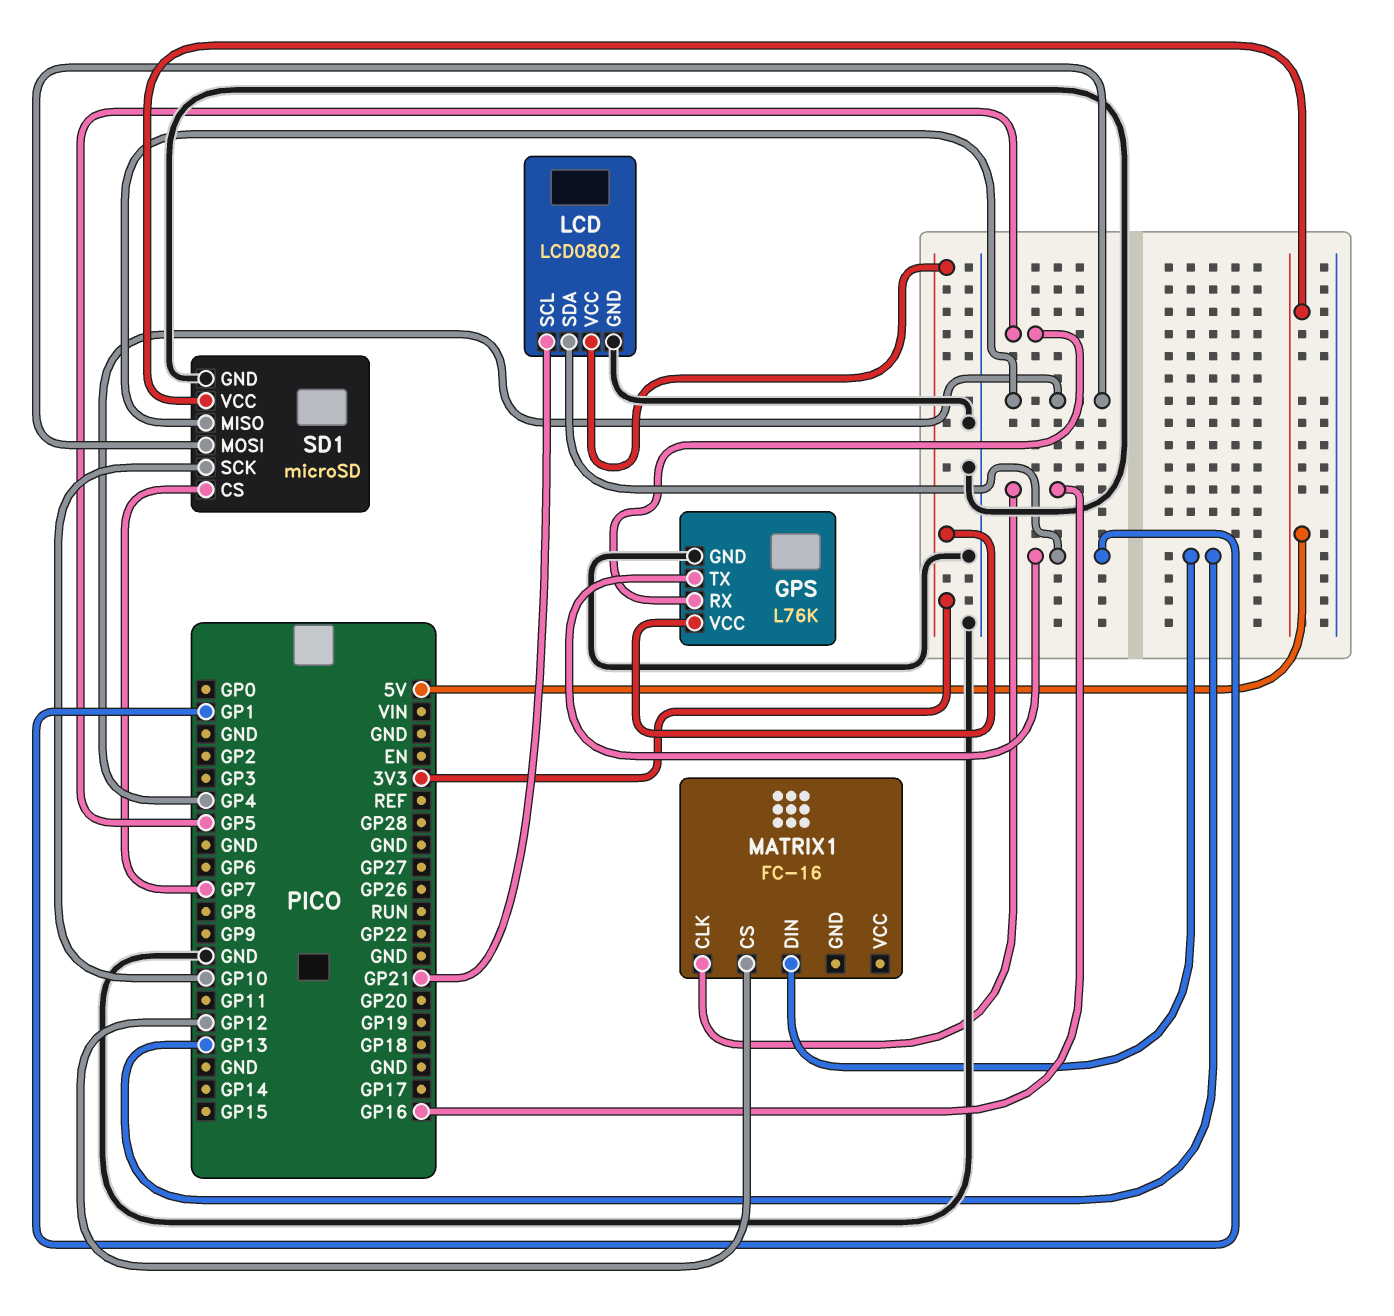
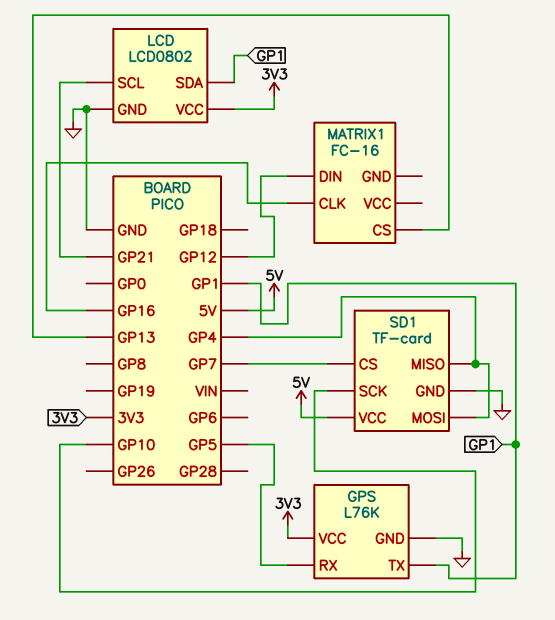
MATRIX1 pin CS: GP12 -> GP13
MATRIX1 pin DIN: GP13 -> GP12
SD1: microSD -> TF-card

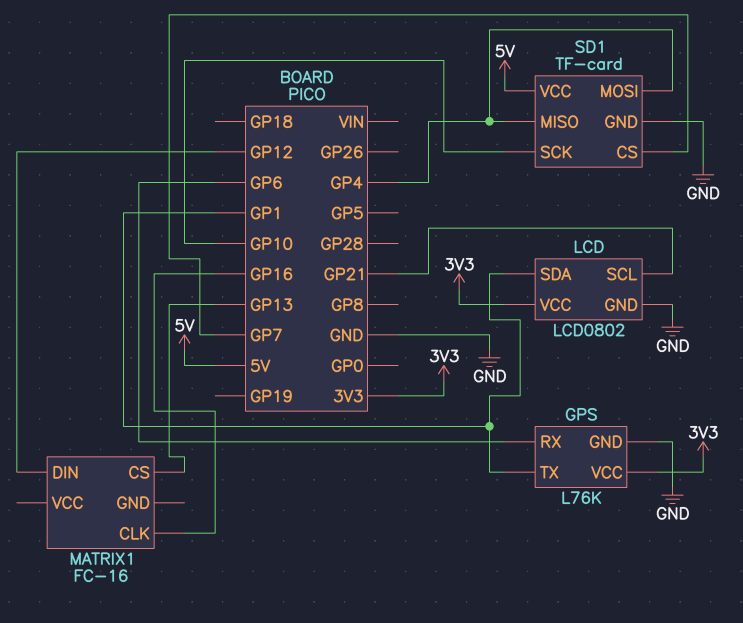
GPS pin RX: GP5 -> GP6

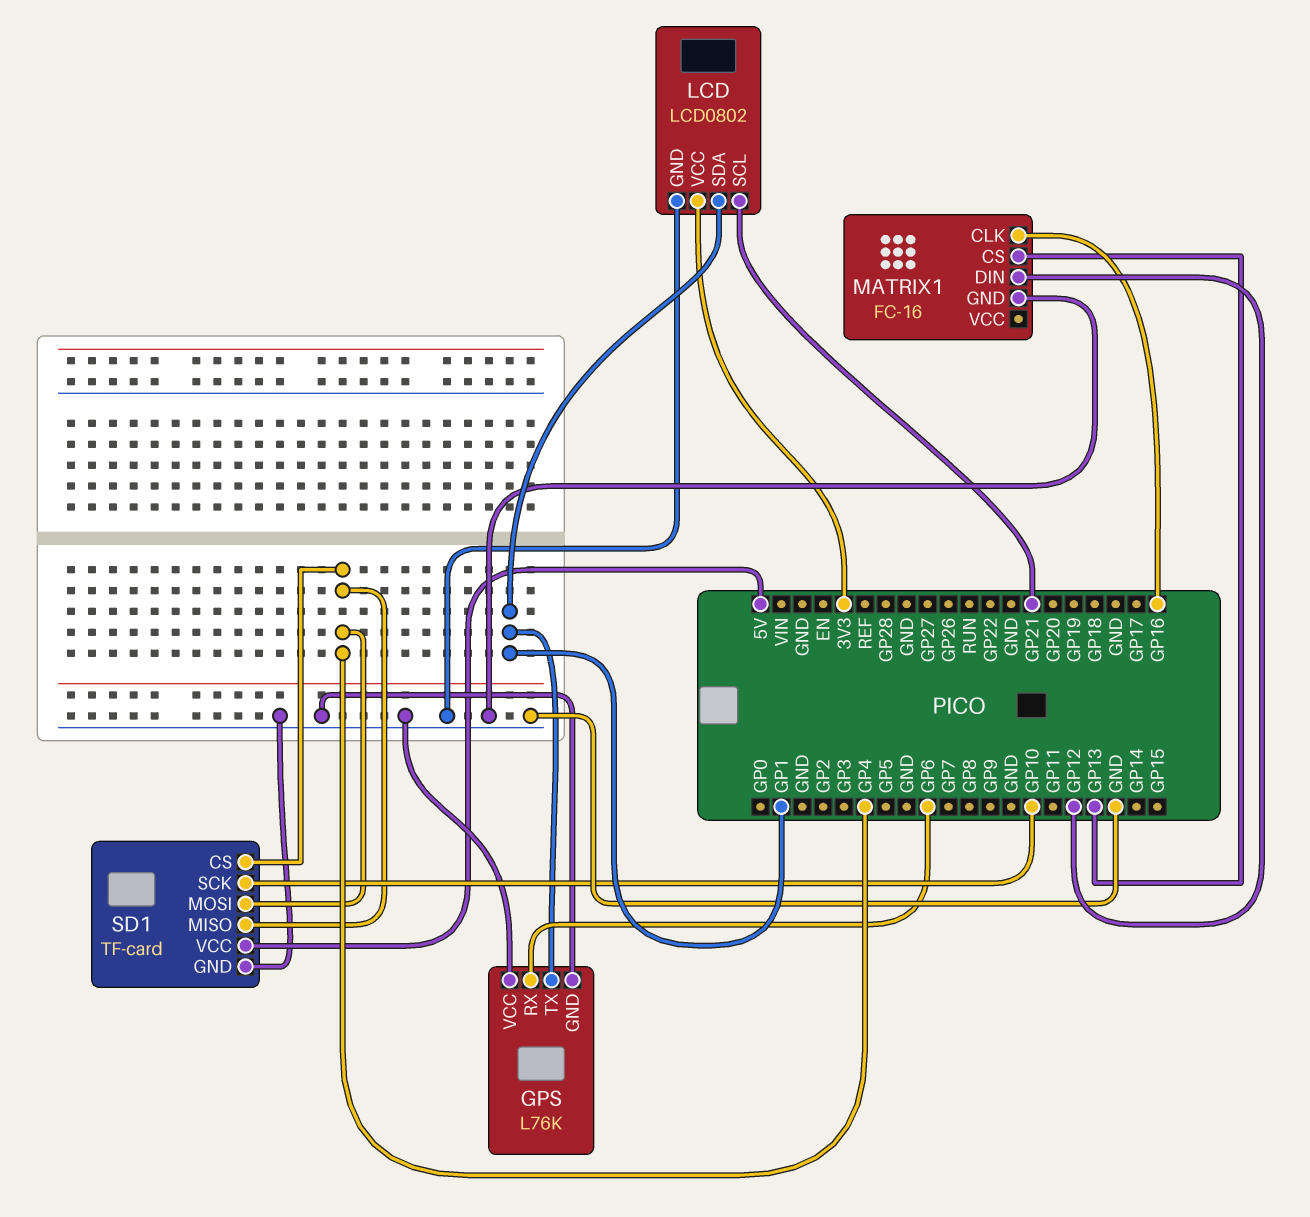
GPS pin VCC: 3V3 -> GND
MATRIX1 pin GND: none -> GND
SD1 pin CS: GP7 -> GP4

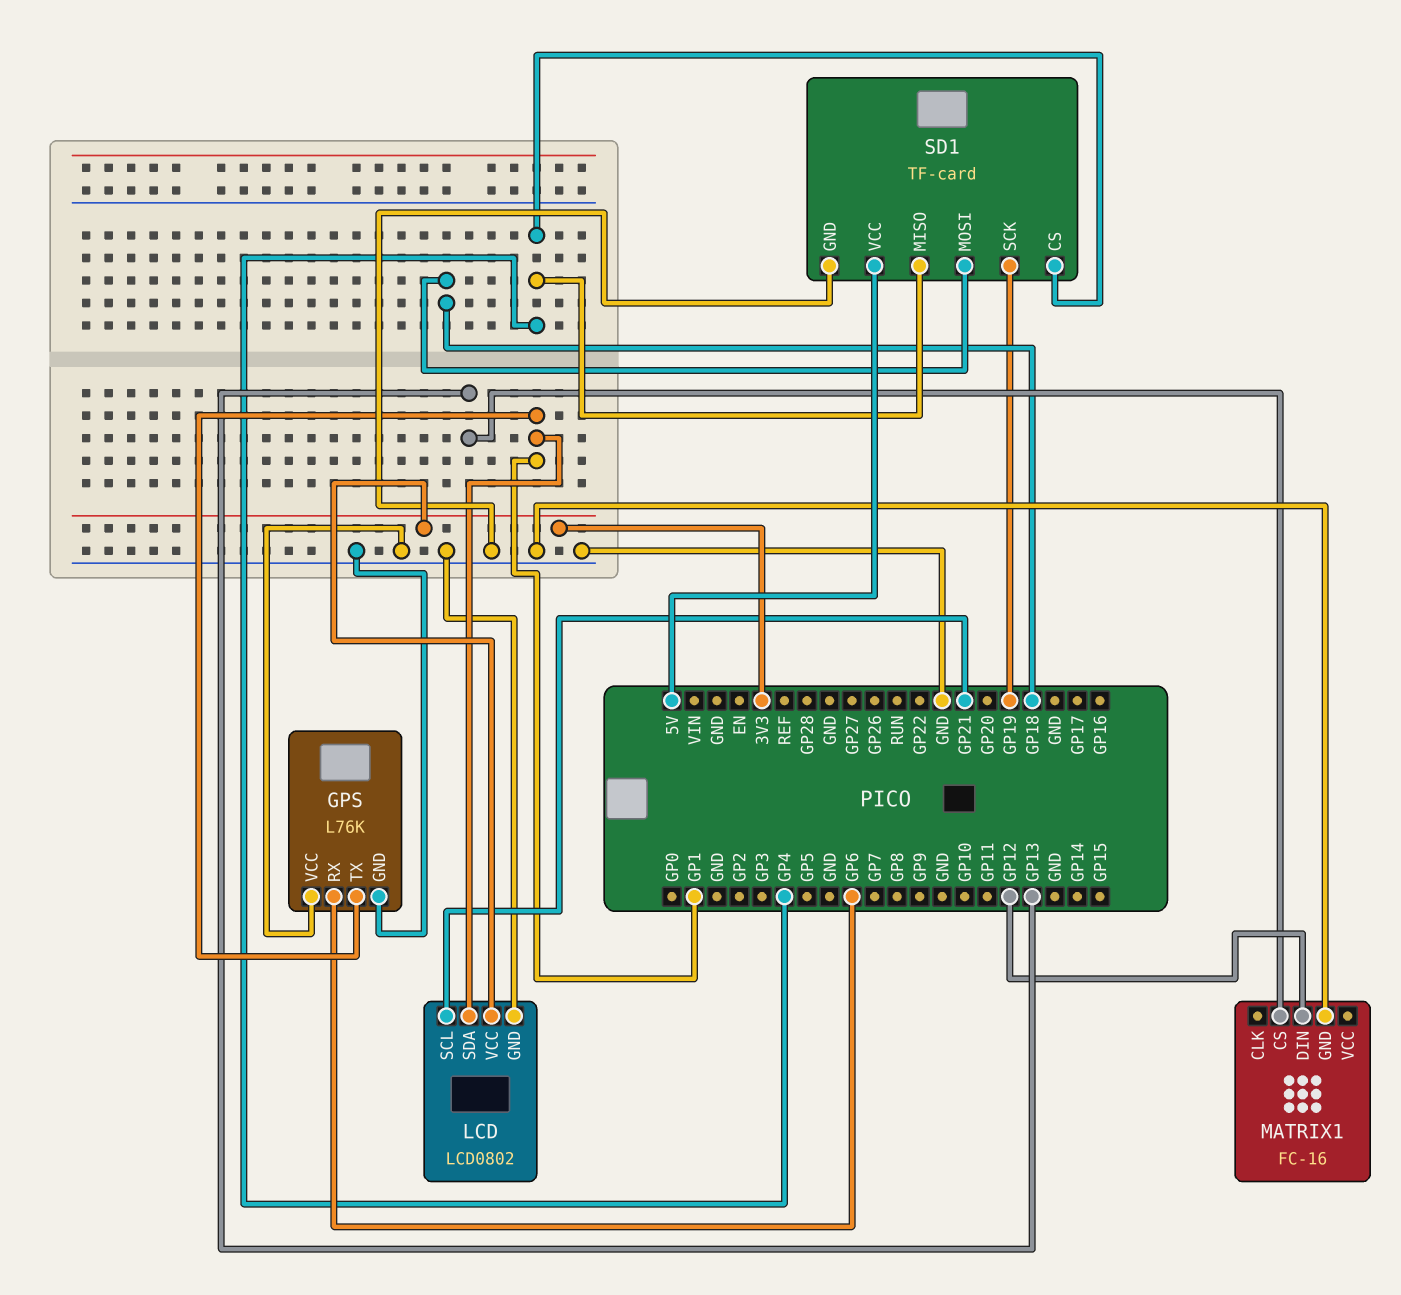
MATRIX1 pin CLK: GP16 -> none
SD1 pin MOSI: GP4 -> GP18
SD1 pin SCK: GP10 -> GP19

